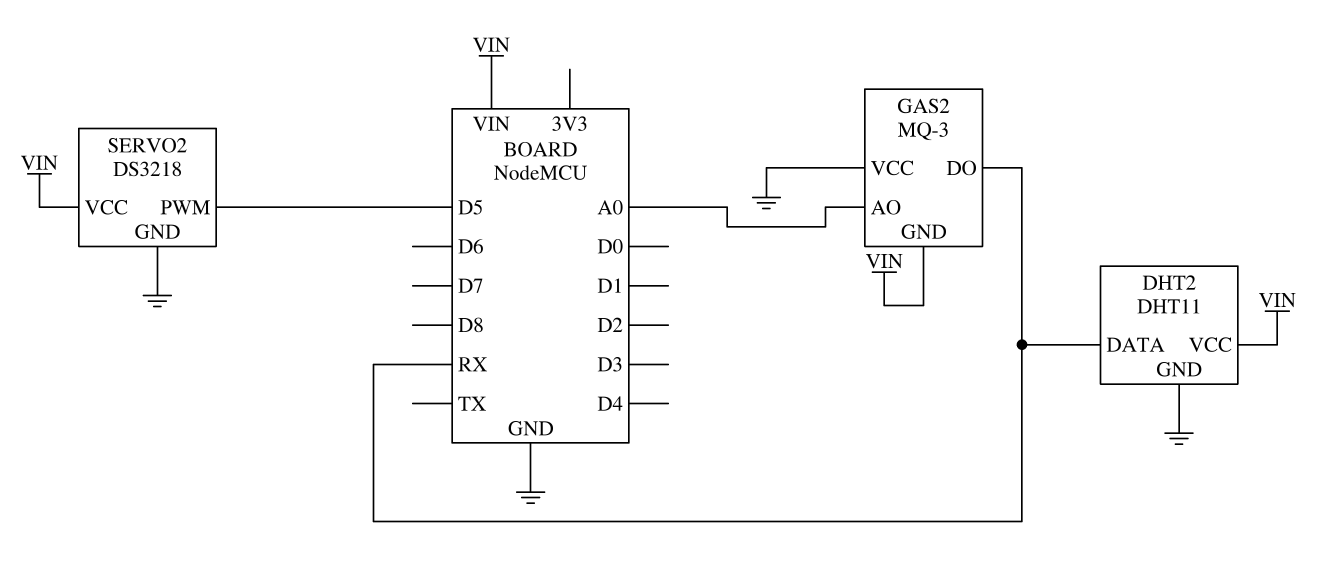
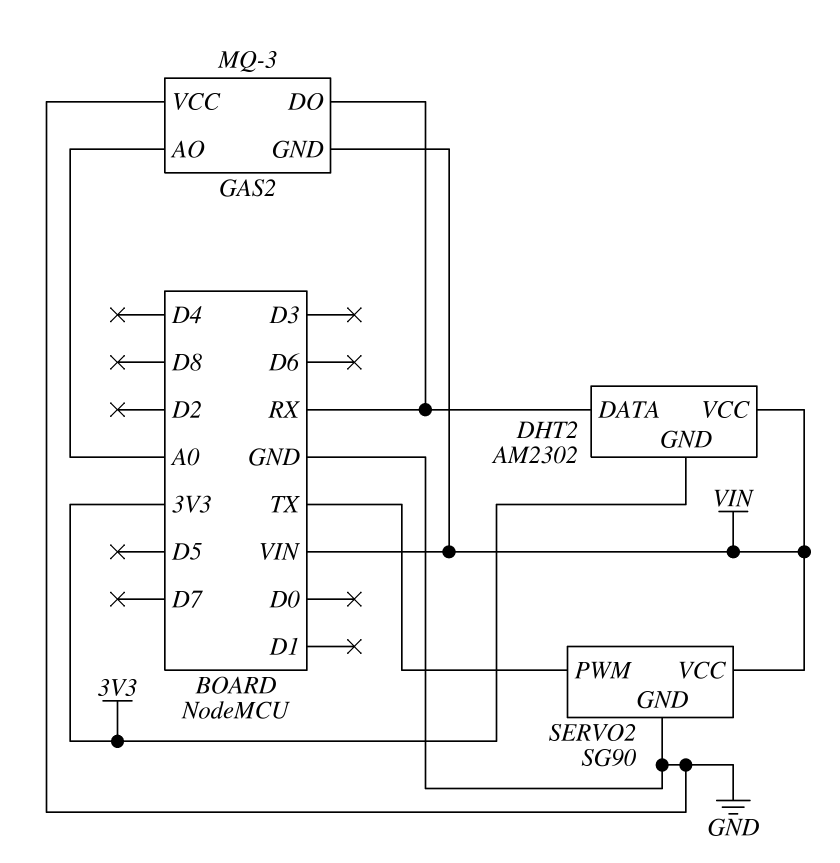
DHT2: DHT11 -> AM2302
DHT2 pin GND: GND -> 3V3
SERVO2: DS3218 -> SG90
SERVO2 pin PWM: D5 -> TX

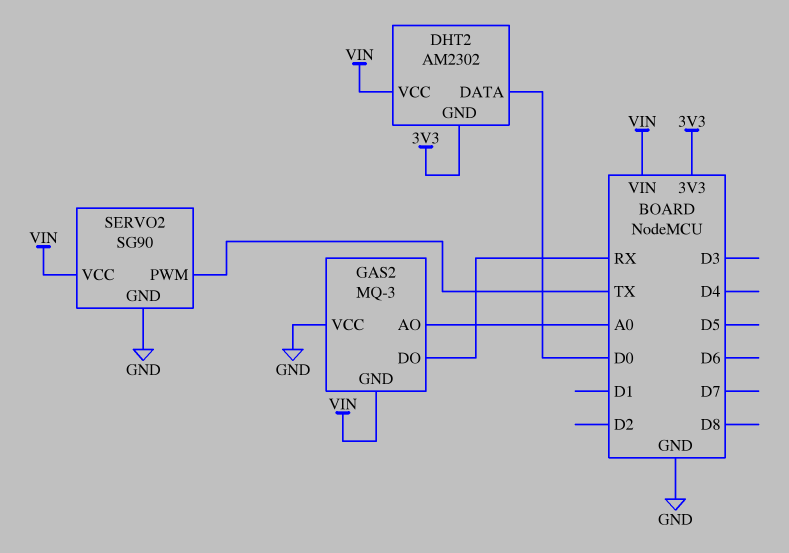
DHT2 pin DATA: RX -> D0

